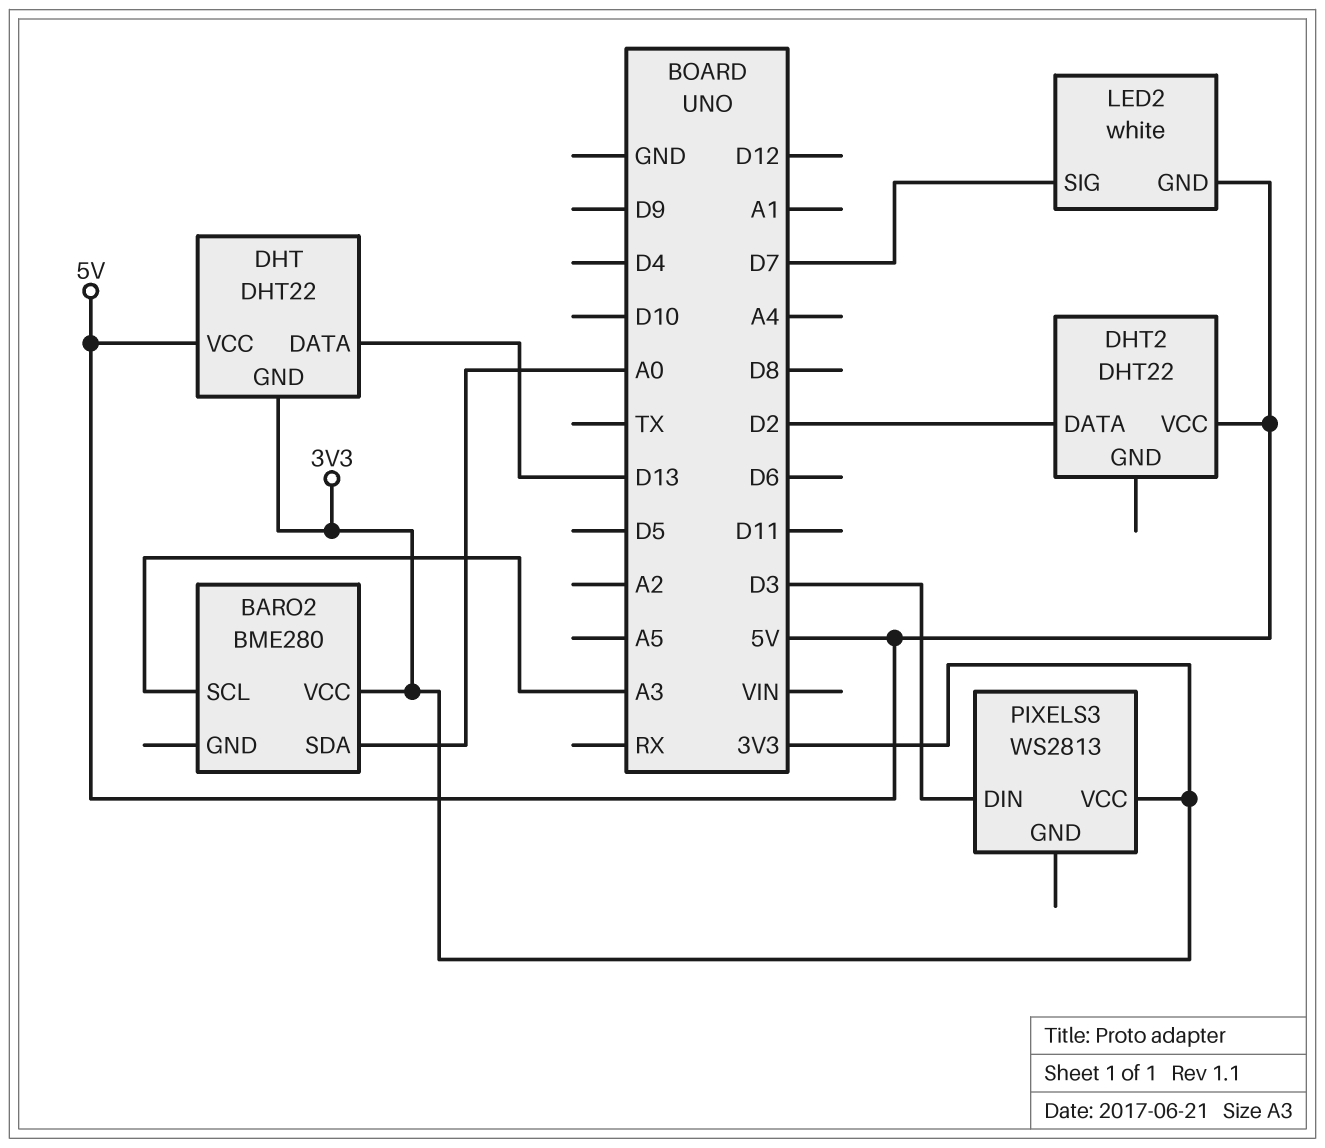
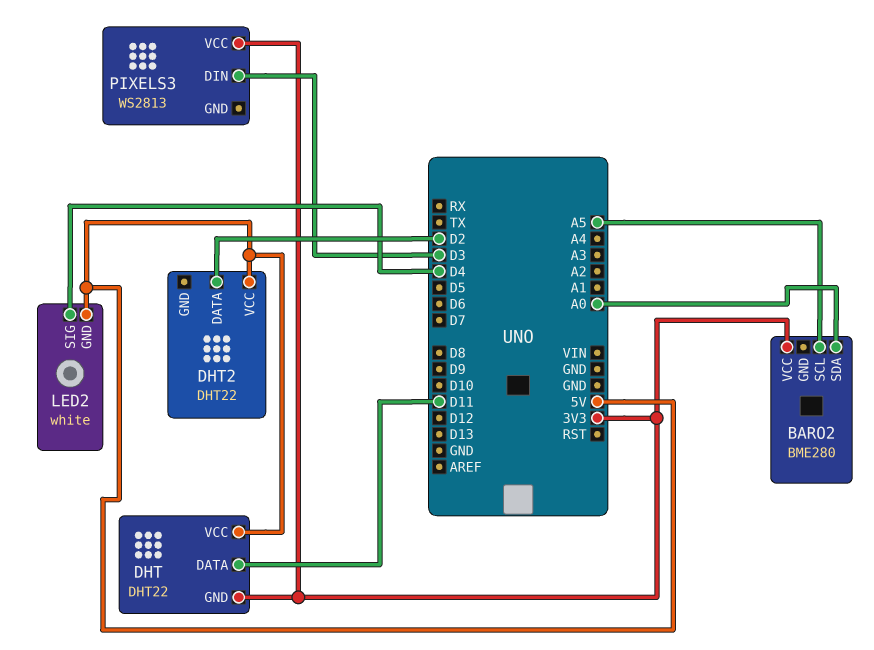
BARO2 pin SCL: A3 -> A5
DHT pin DATA: D13 -> D11
LED2 pin SIG: D7 -> D4

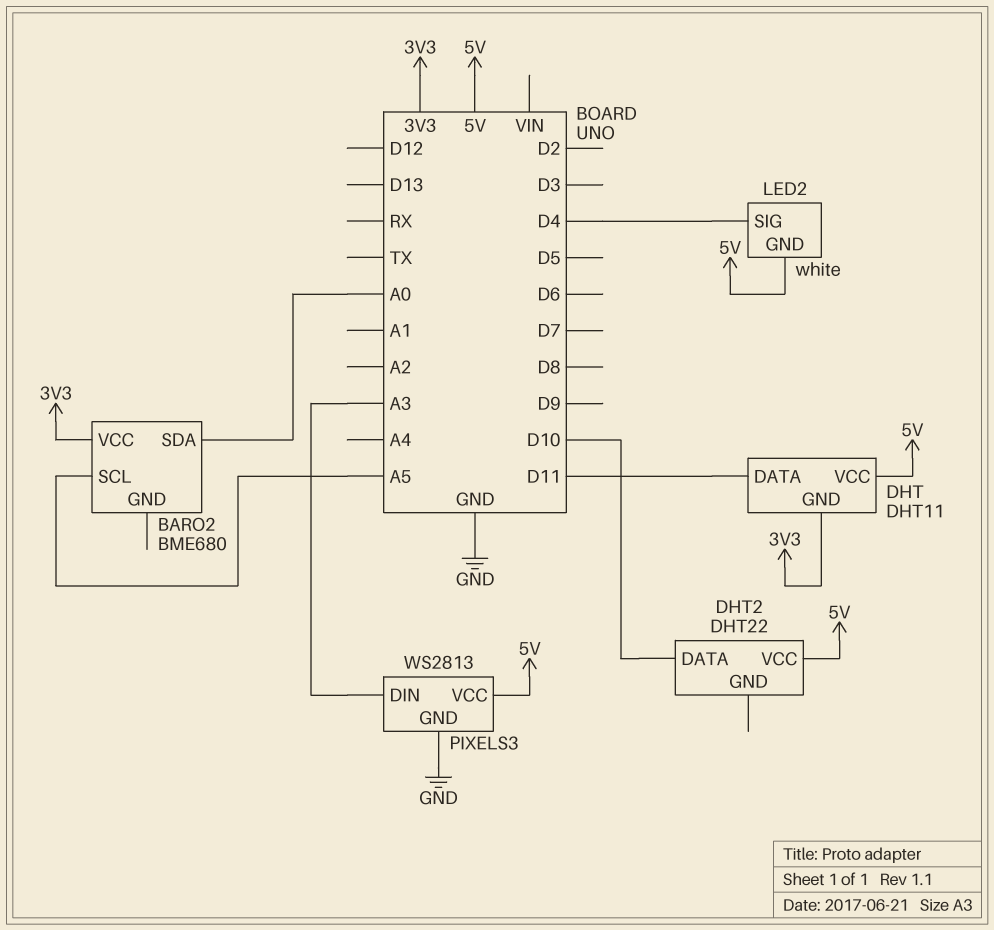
BARO2: BME280 -> BME680
DHT: DHT22 -> DHT11
DHT2 pin DATA: D2 -> D10
PIXELS3 pin DIN: D3 -> A3
PIXELS3 pin GND: none -> GND
PIXELS3 pin VCC: 3V3 -> 5V

